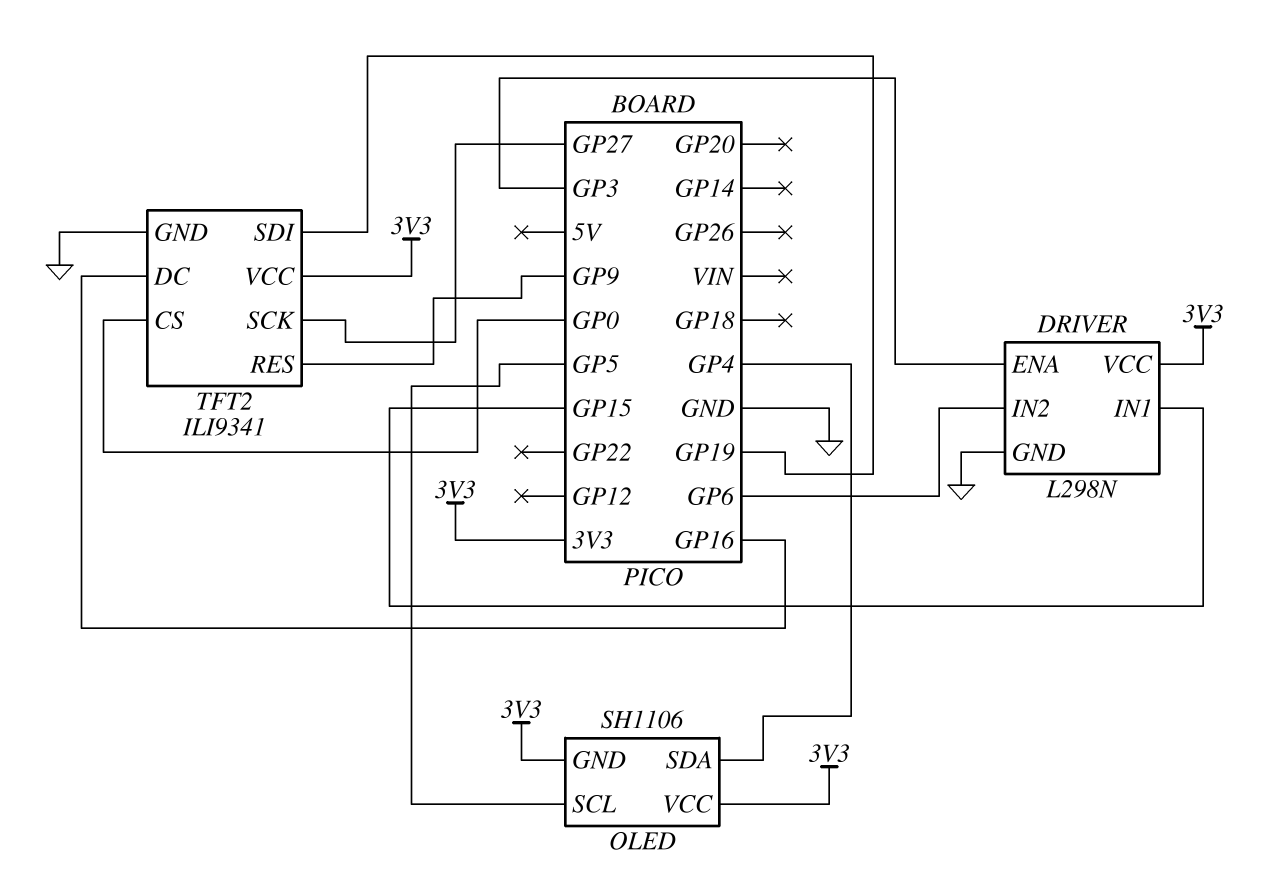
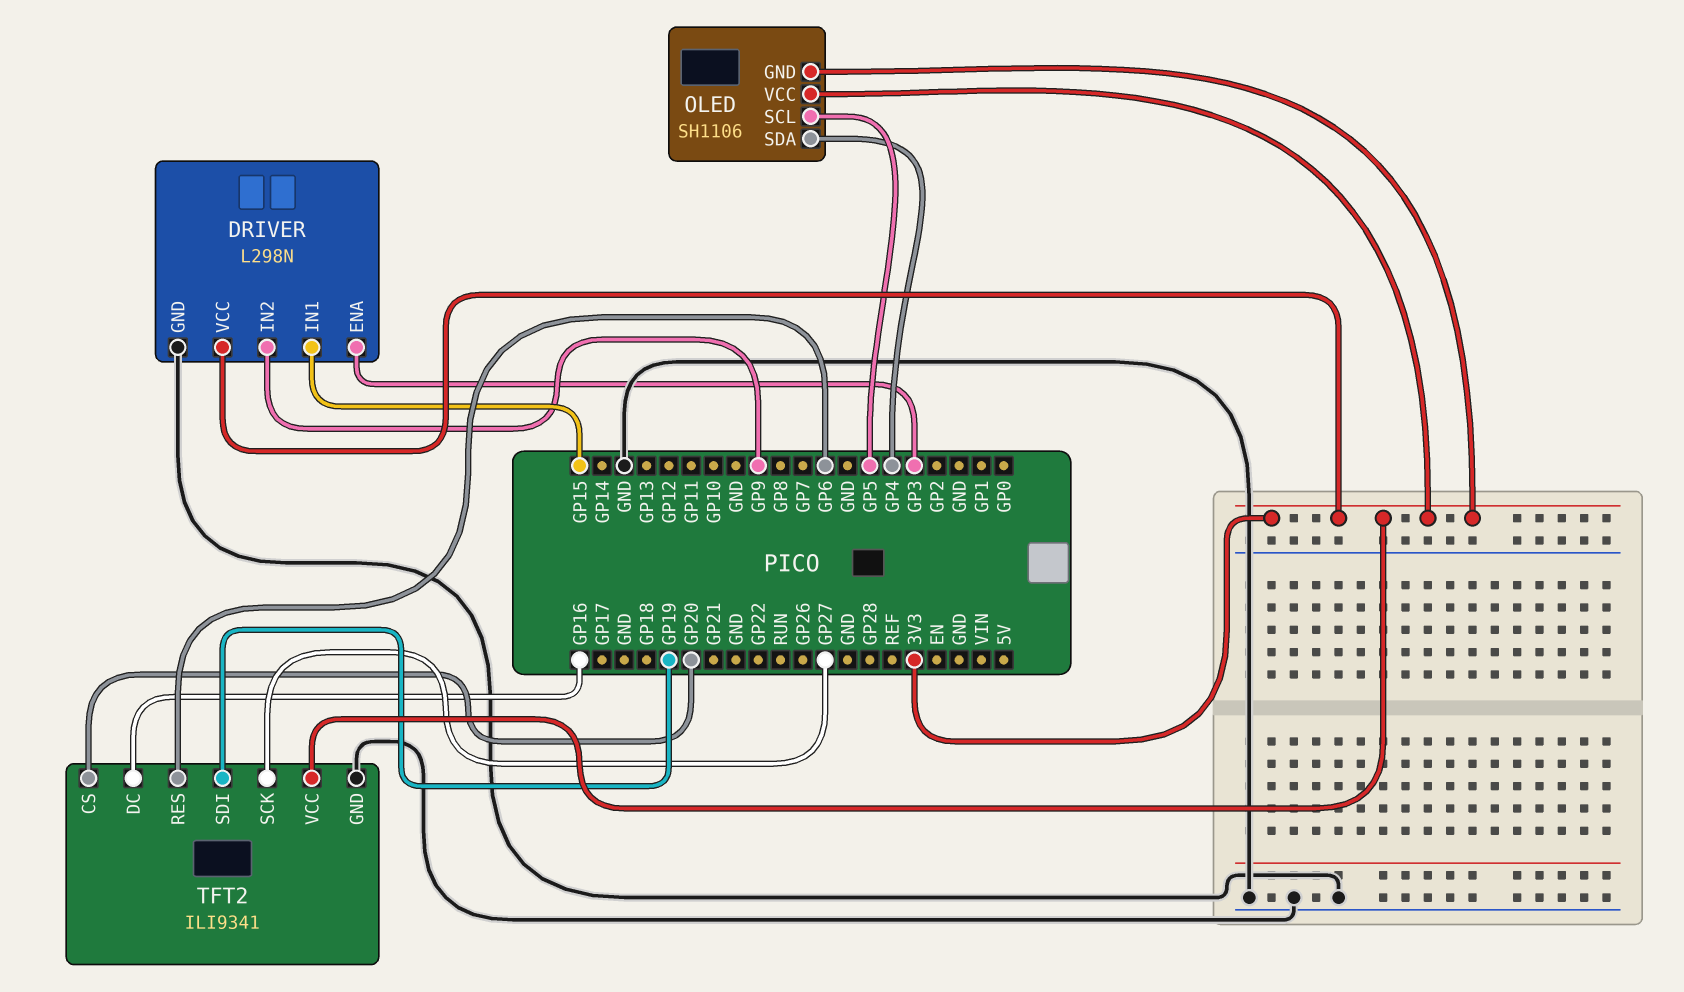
DRIVER pin IN2: GP6 -> GP9
TFT2 pin CS: GP0 -> GP20
TFT2 pin RES: GP9 -> GP6

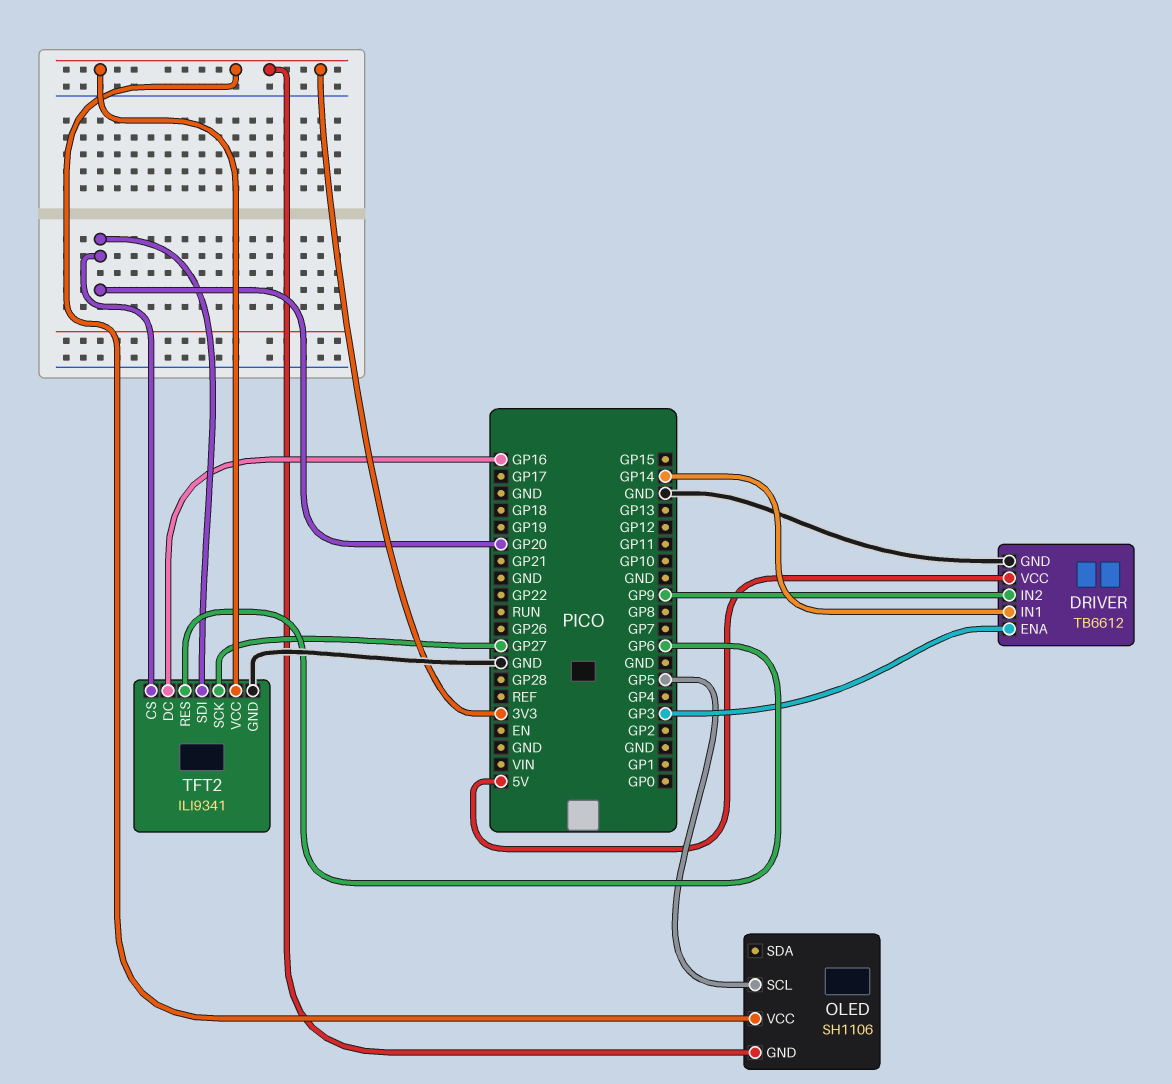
DRIVER: L298N -> TB6612
DRIVER pin IN1: GP15 -> GP14
DRIVER pin VCC: 3V3 -> 5V
OLED pin SDA: GP4 -> none
TFT2 pin SDI: GP19 -> GP20

